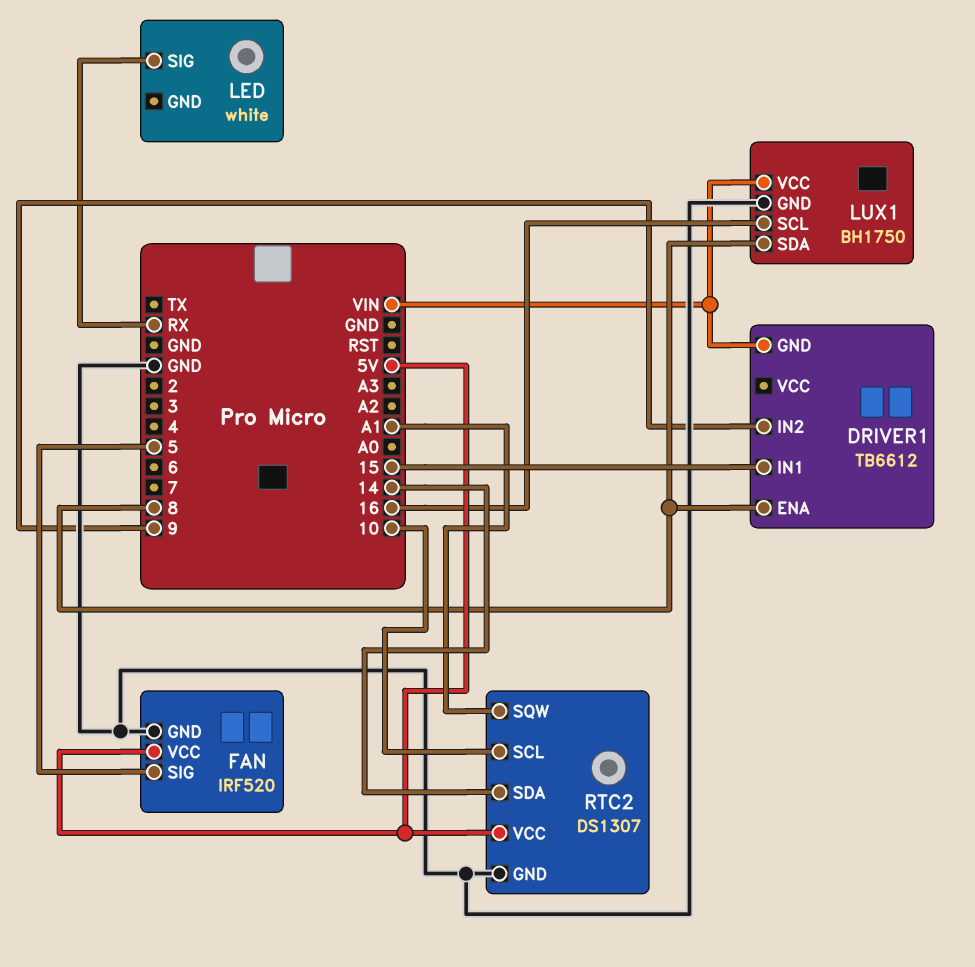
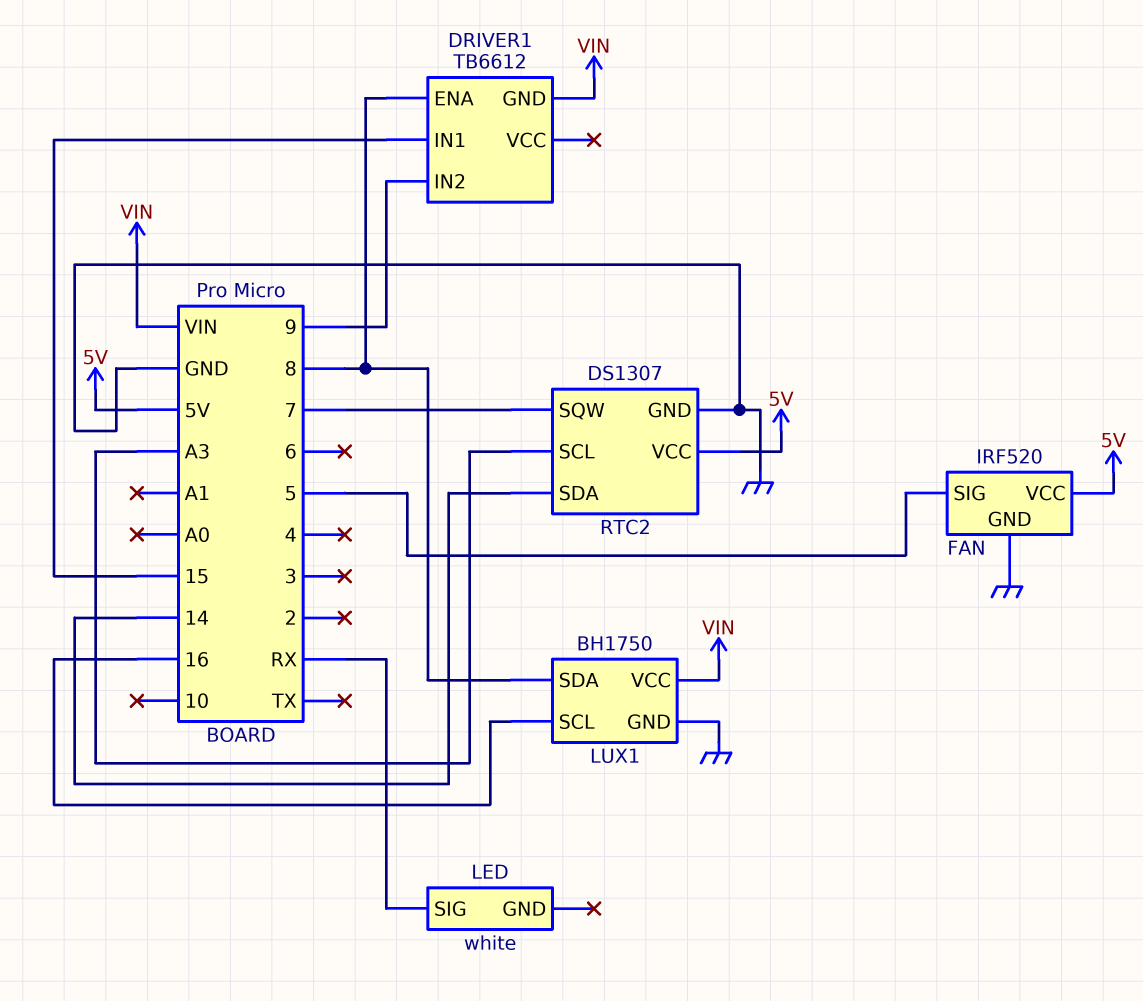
RTC2 pin SCL: 10 -> A3
RTC2 pin SQW: A1 -> 7

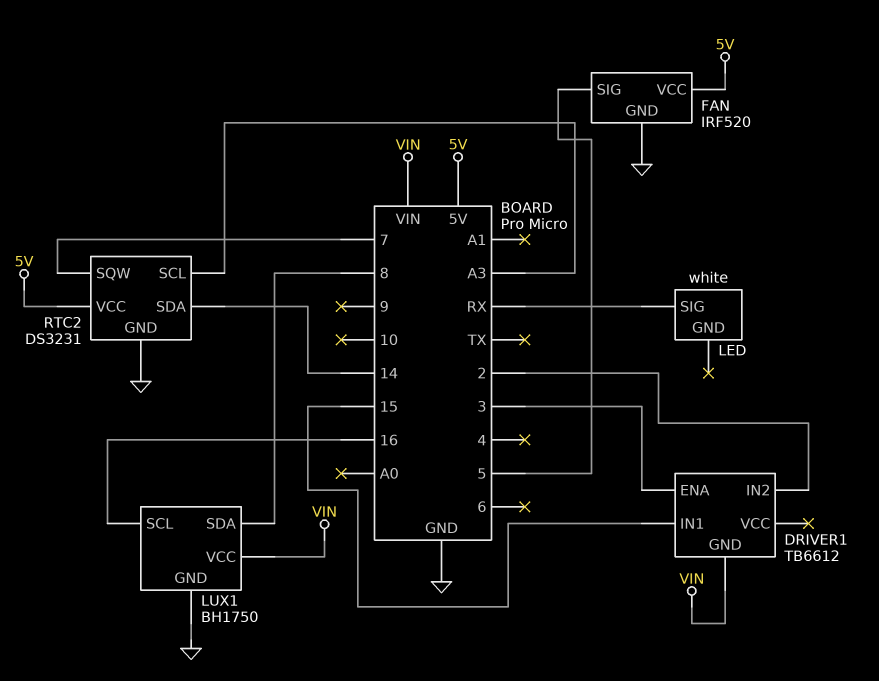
DRIVER1 pin ENA: 8 -> 3
DRIVER1 pin IN2: 9 -> 2
RTC2: DS1307 -> DS3231

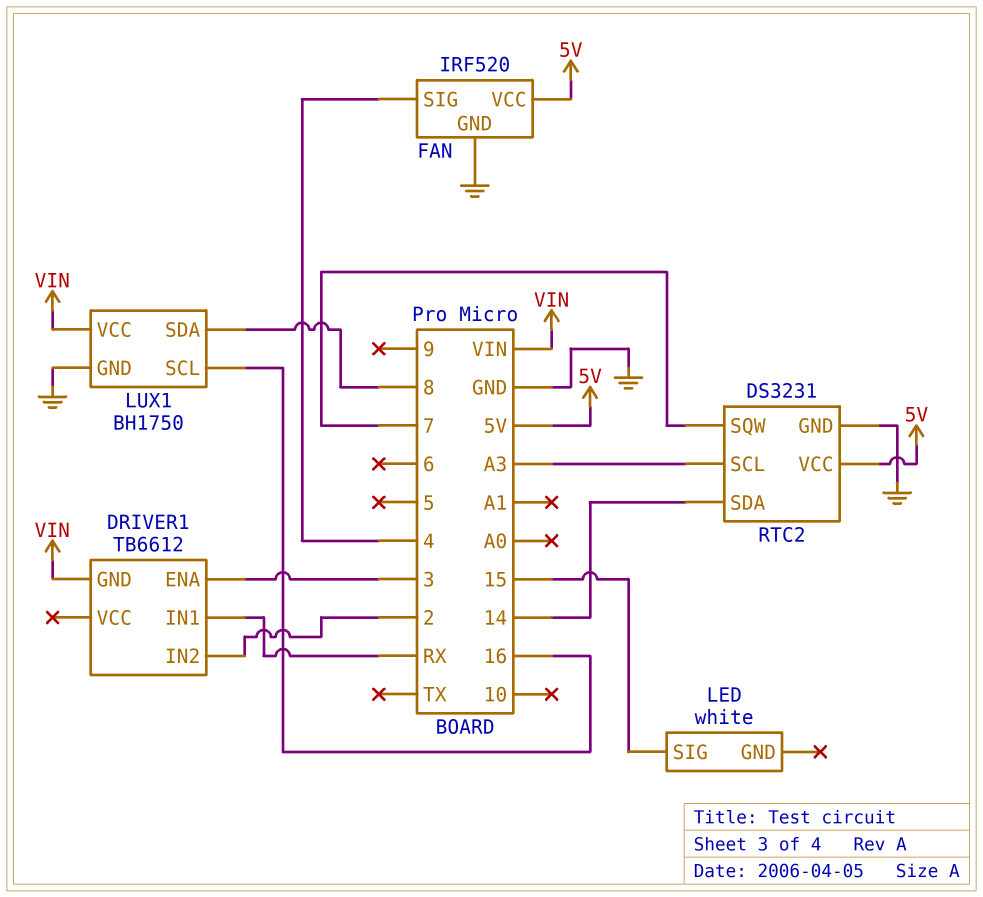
DRIVER1 pin IN1: 15 -> RX
FAN pin SIG: 5 -> 4
LED pin SIG: RX -> 15

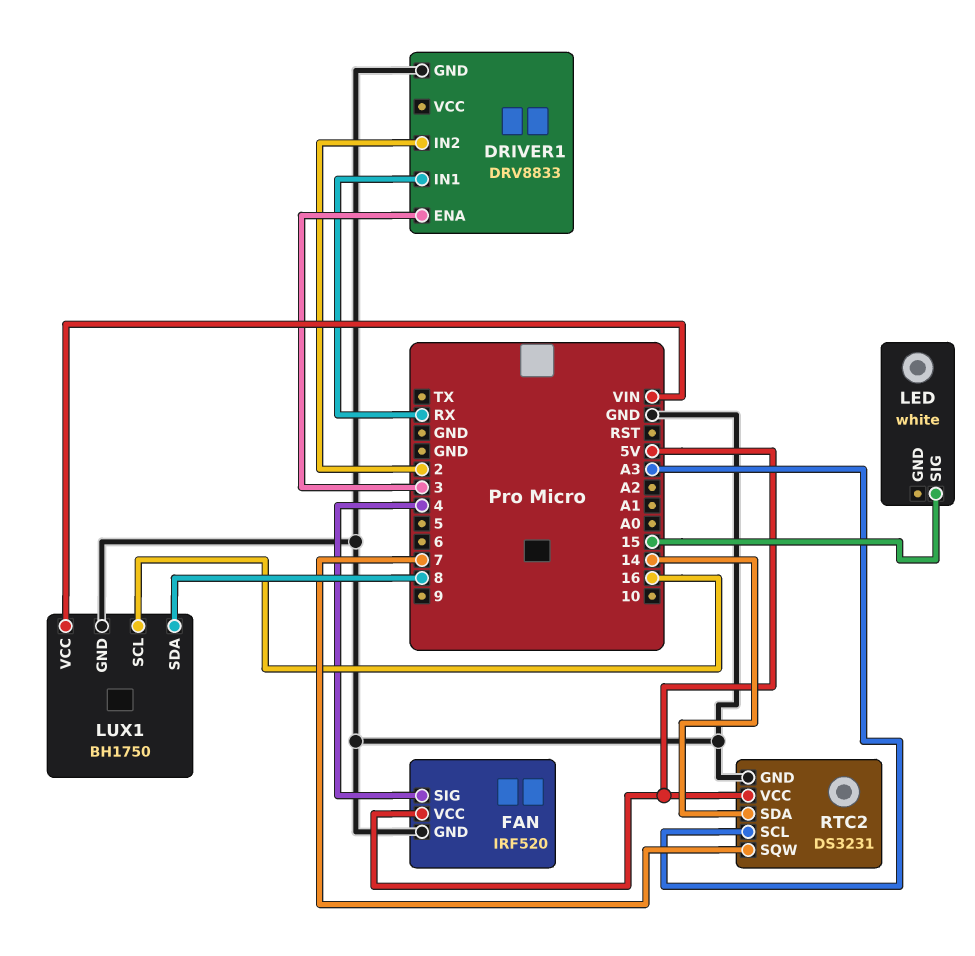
DRIVER1: TB6612 -> DRV8833
DRIVER1 pin GND: VIN -> GND

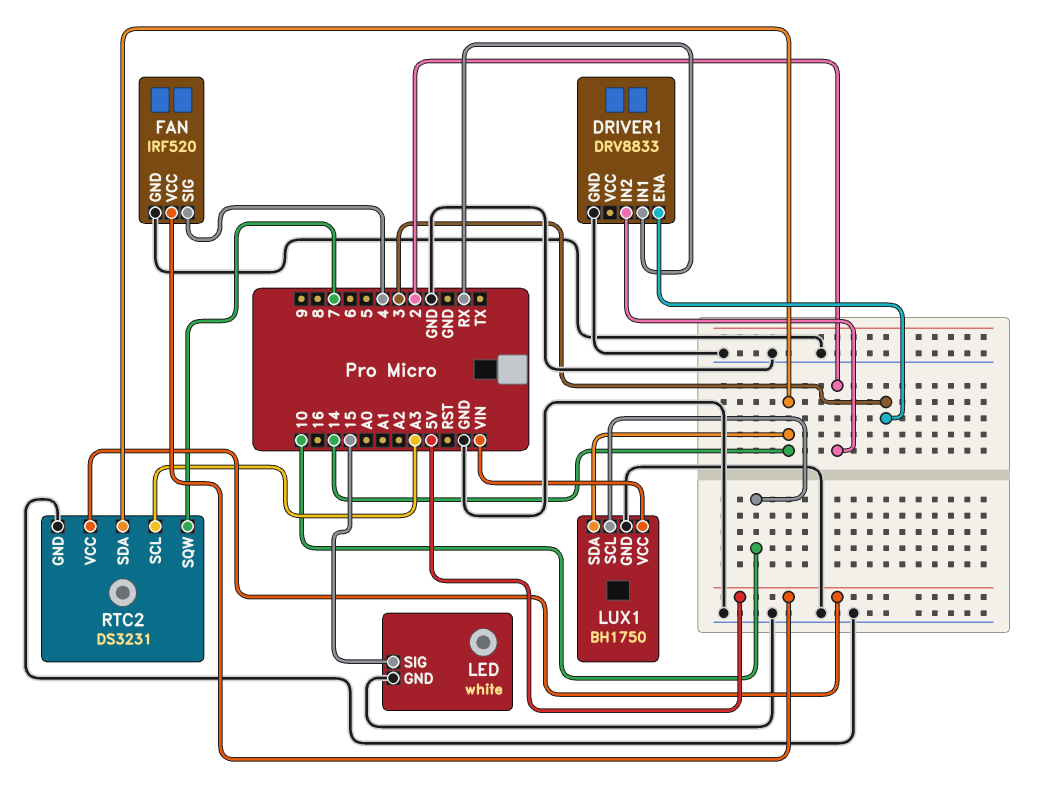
LED pin GND: none -> GND
LUX1 pin SCL: 16 -> 10
LUX1 pin SDA: 8 -> 14

